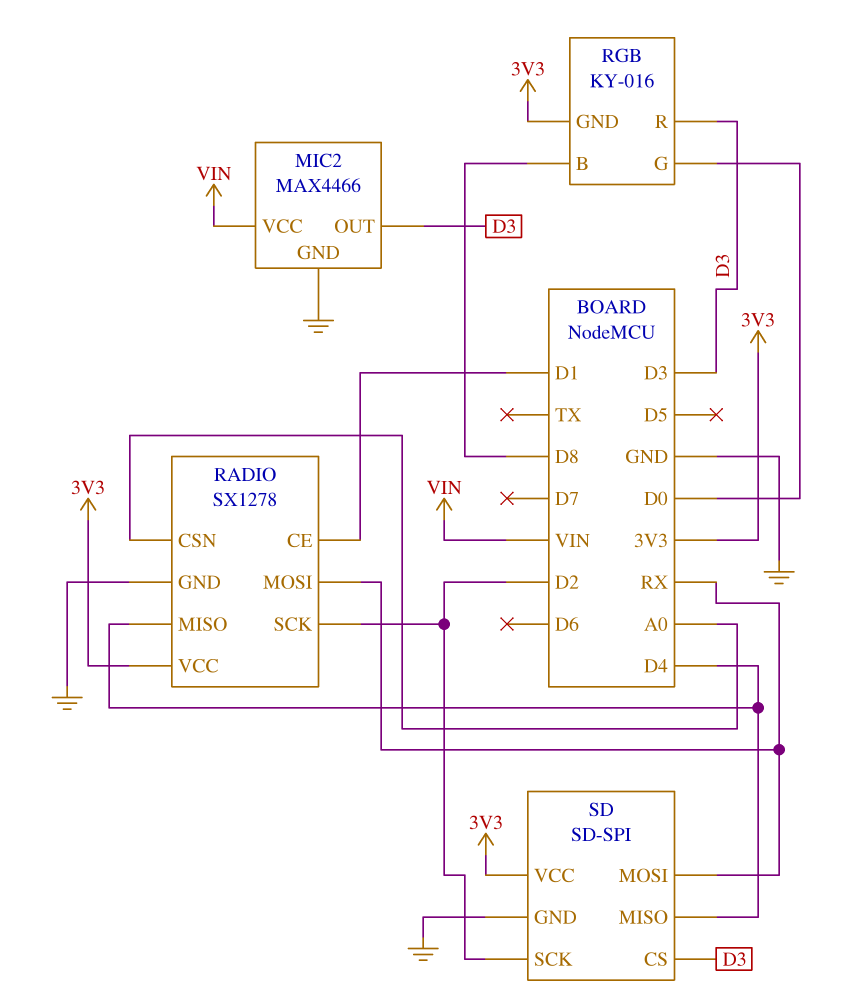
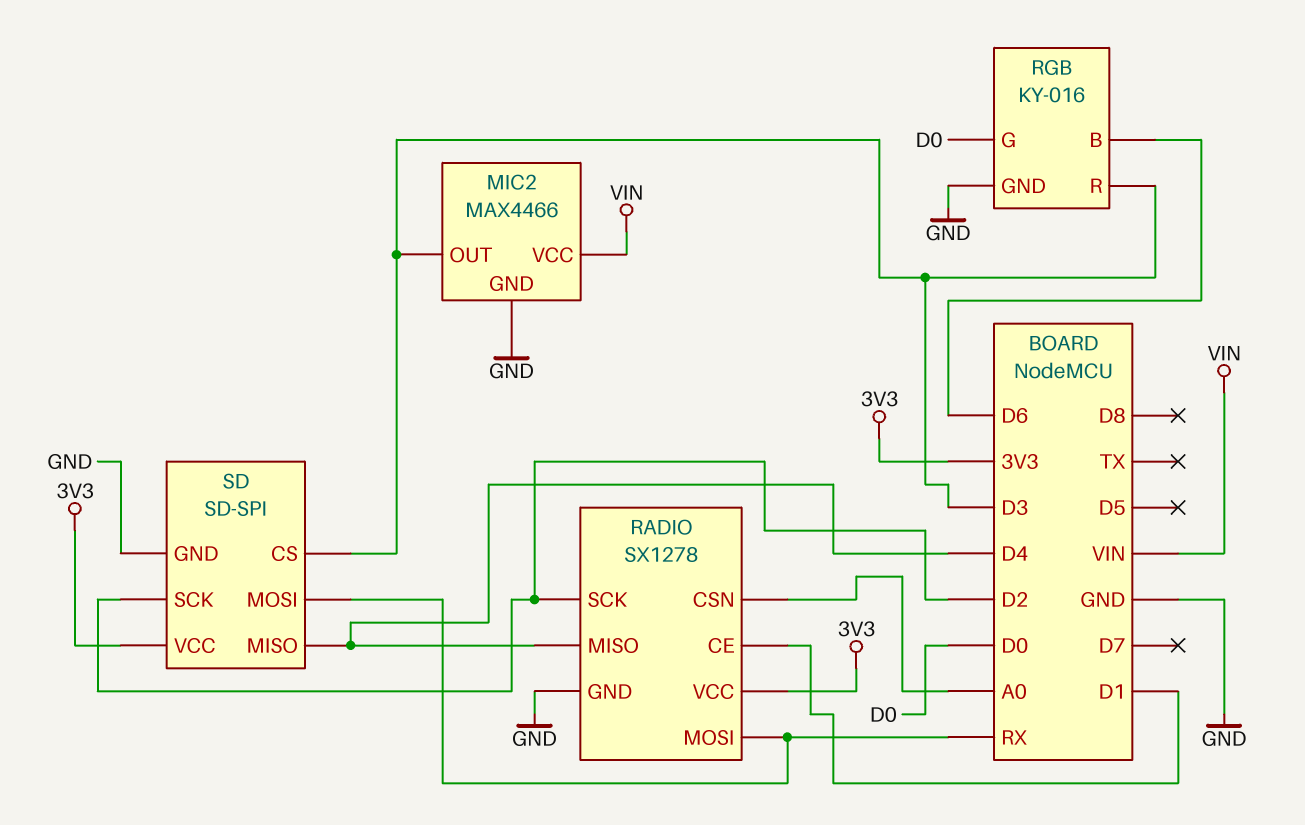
RGB pin B: D8 -> D6
RGB pin GND: 3V3 -> GND

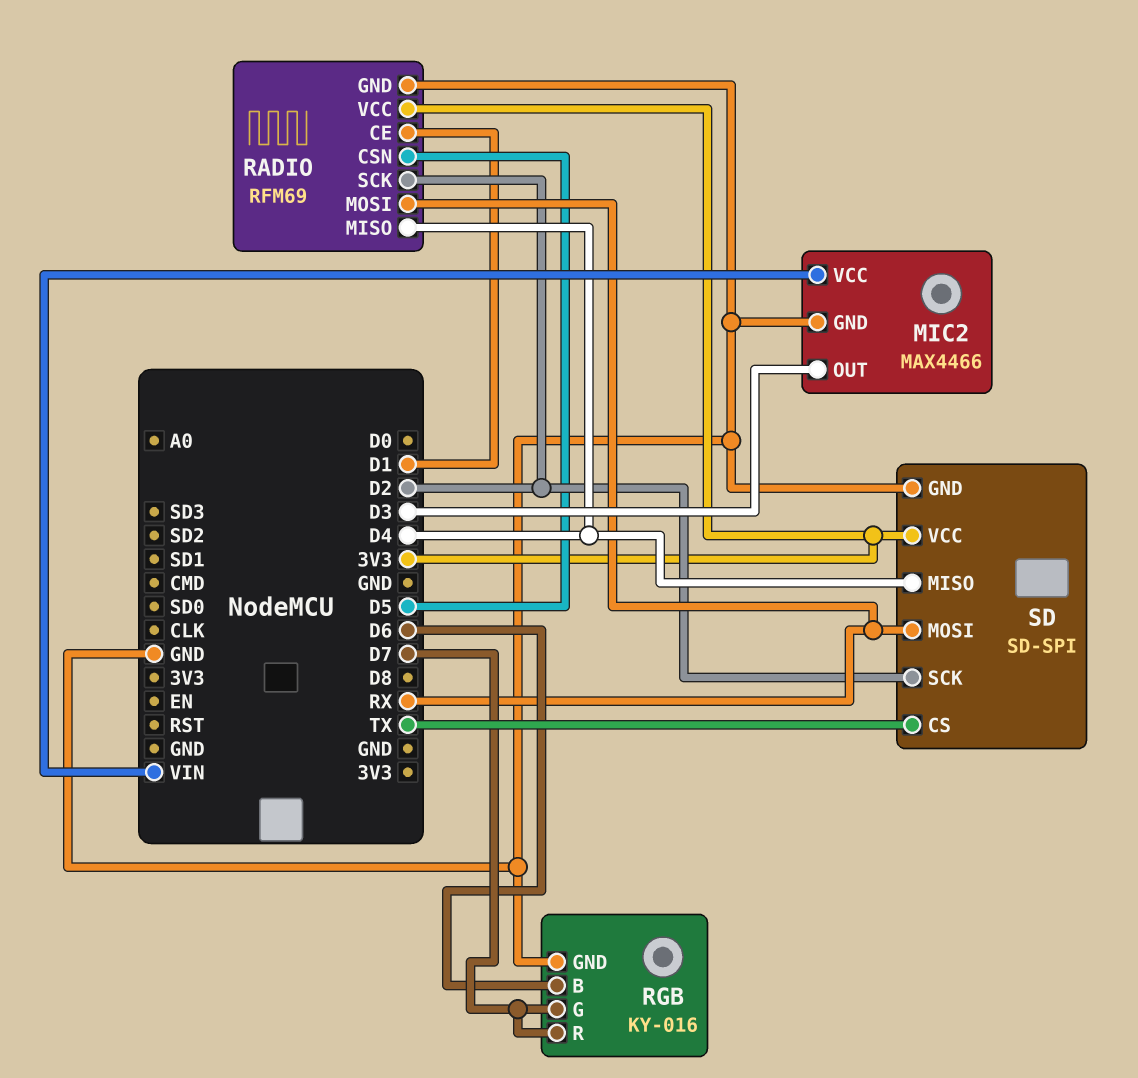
RADIO: SX1278 -> RFM69
RADIO pin CSN: A0 -> D5
RGB pin G: D0 -> D7
RGB pin R: D3 -> D7
SD pin CS: D3 -> TX

